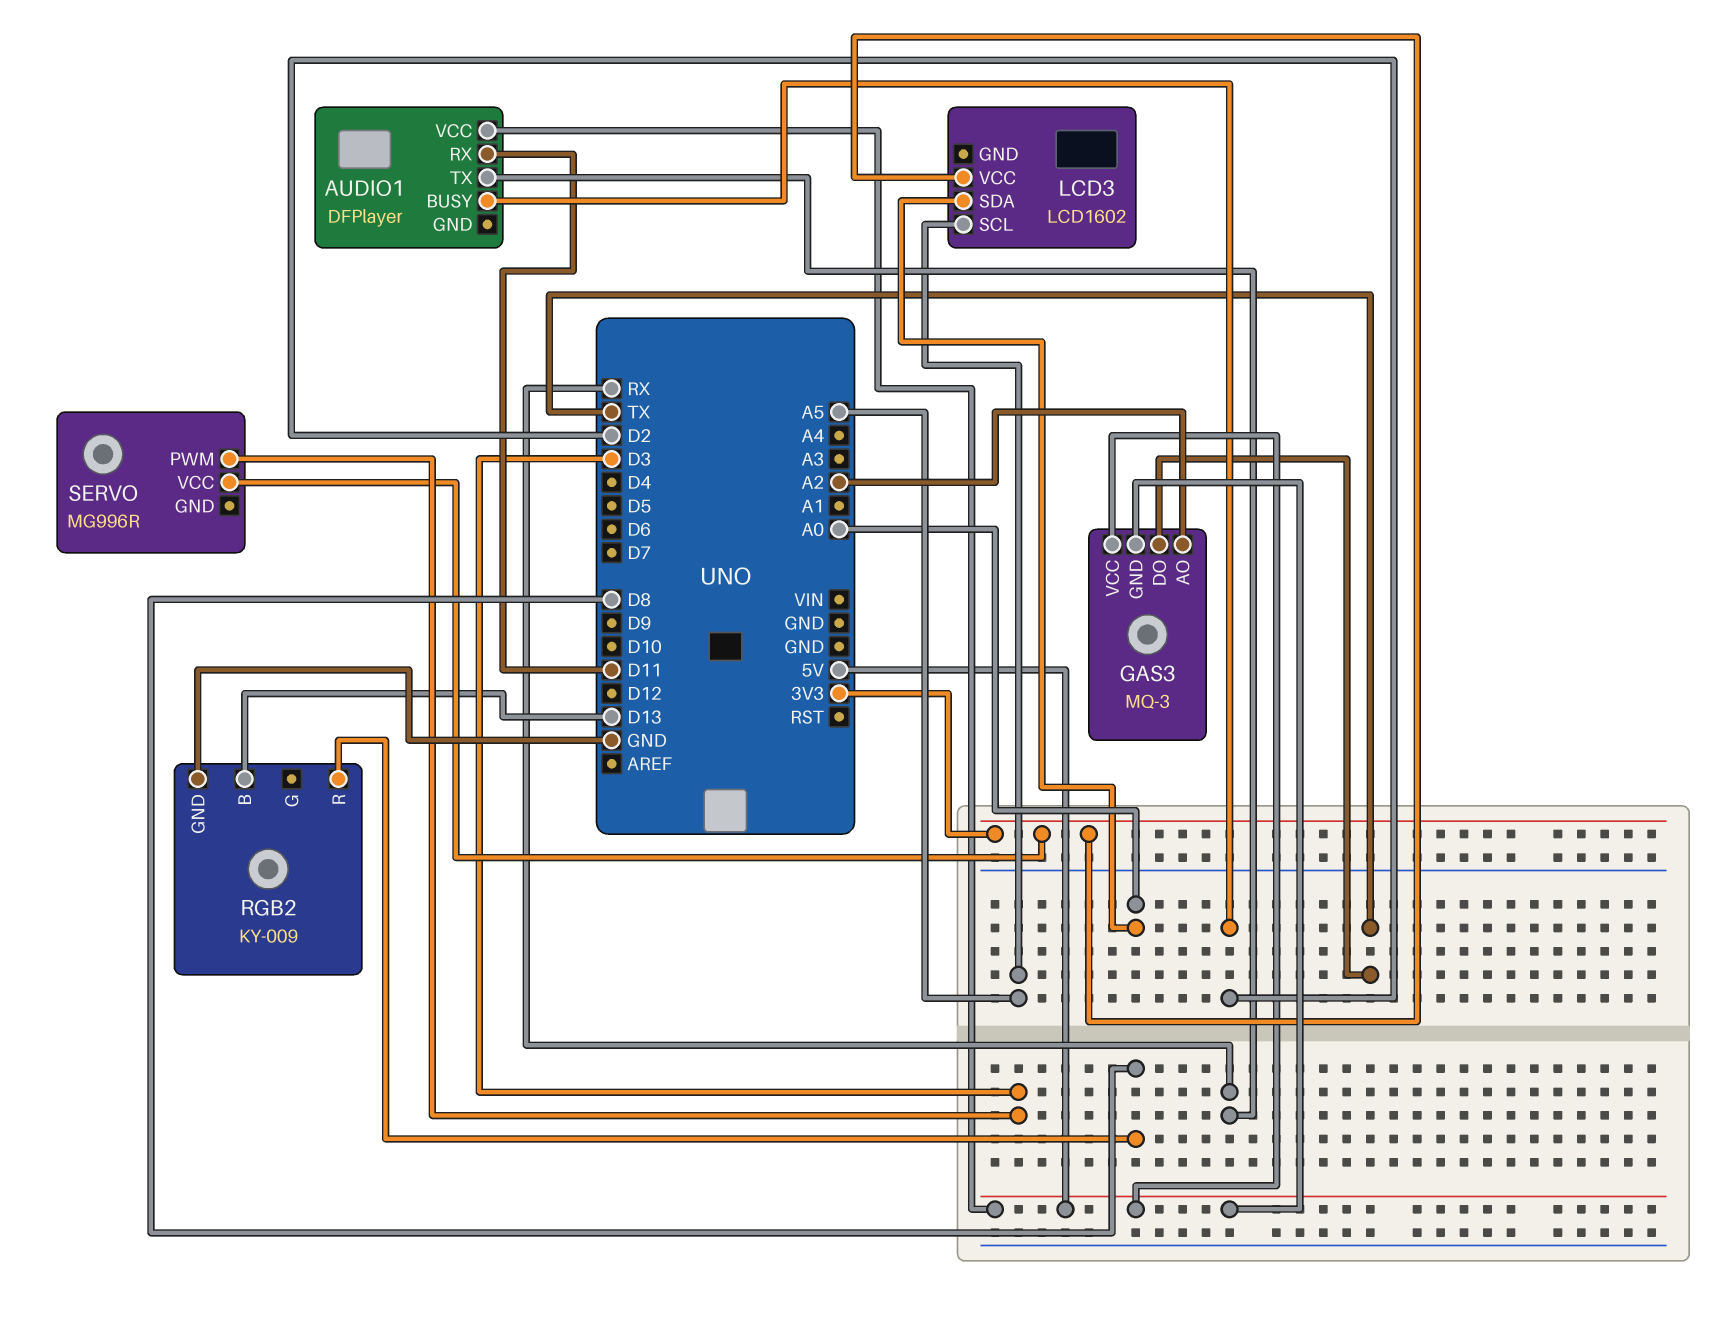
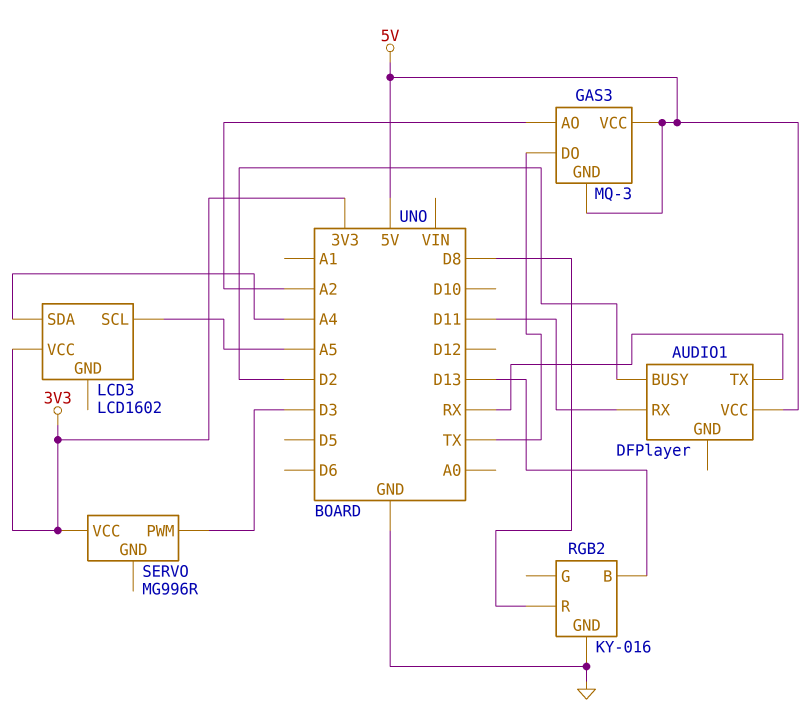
LCD3 pin SDA: A0 -> A4
RGB2: KY-009 -> KY-016

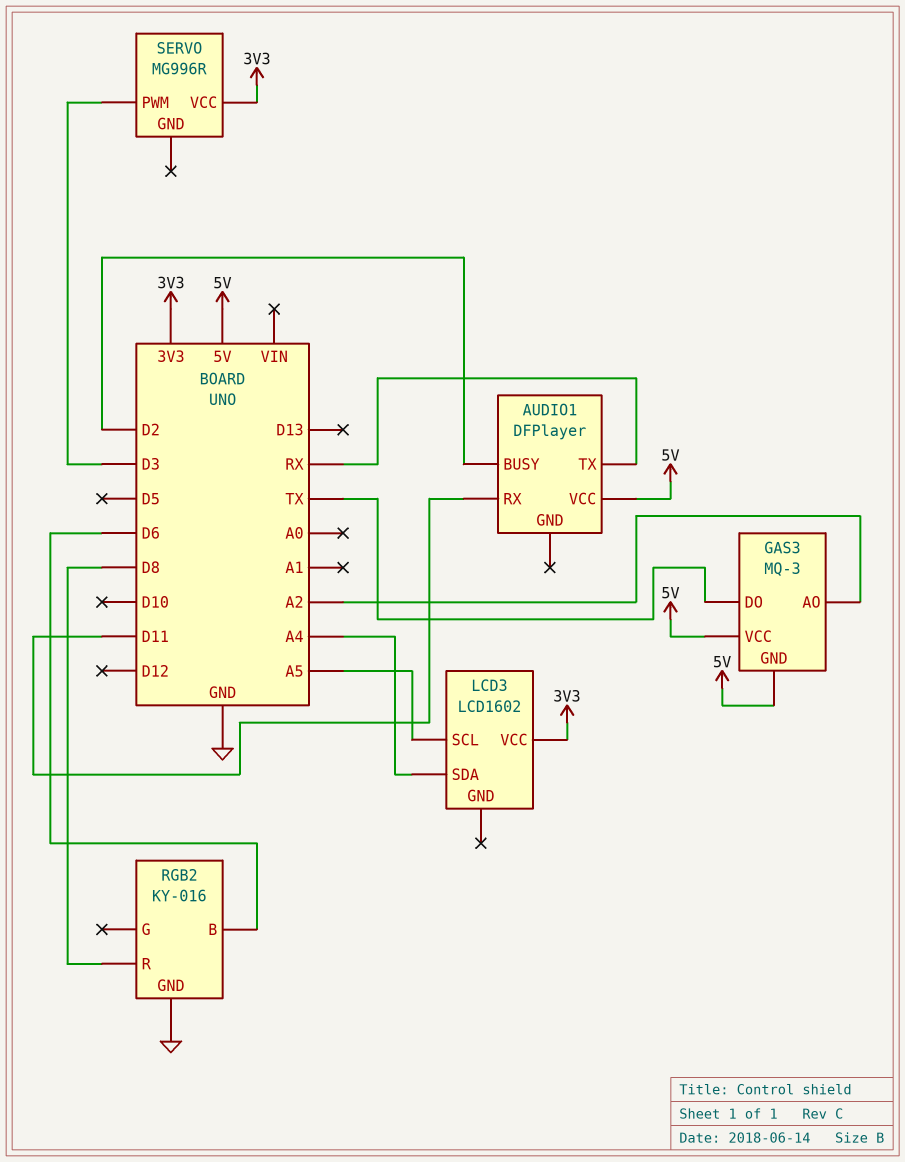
RGB2 pin B: D13 -> D6

